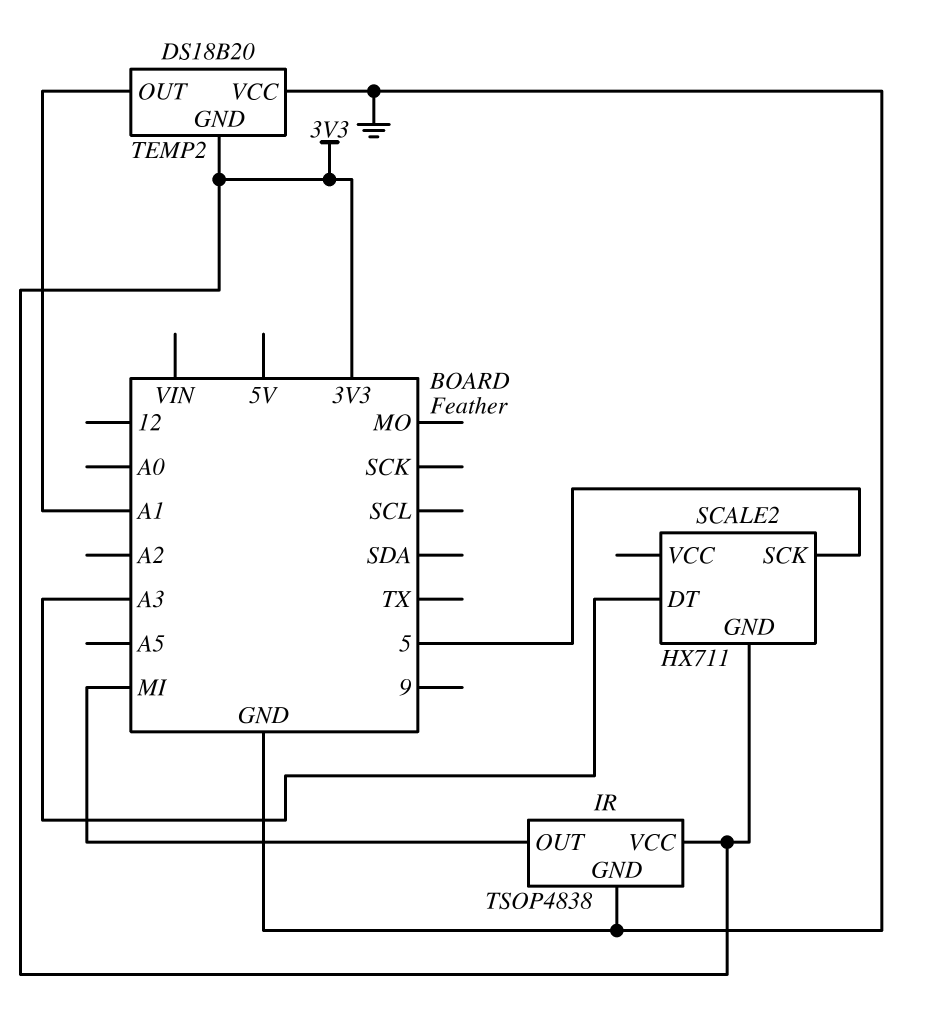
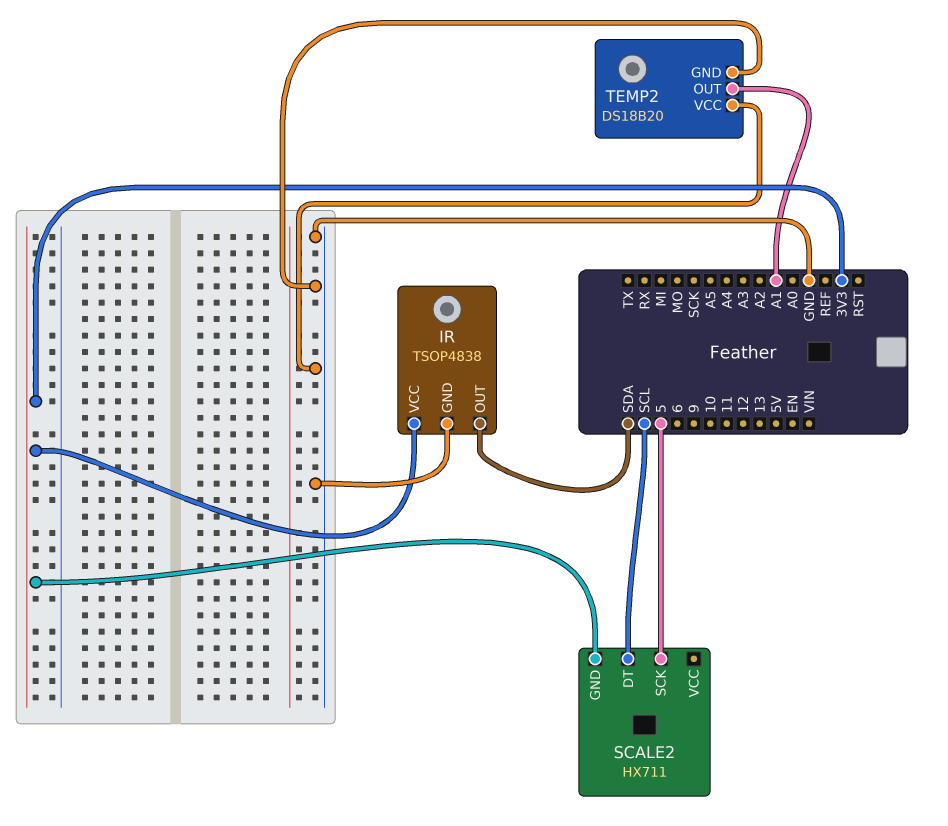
IR pin OUT: MI -> SDA
SCALE2 pin DT: A3 -> SCL
TEMP2 pin GND: 3V3 -> GND

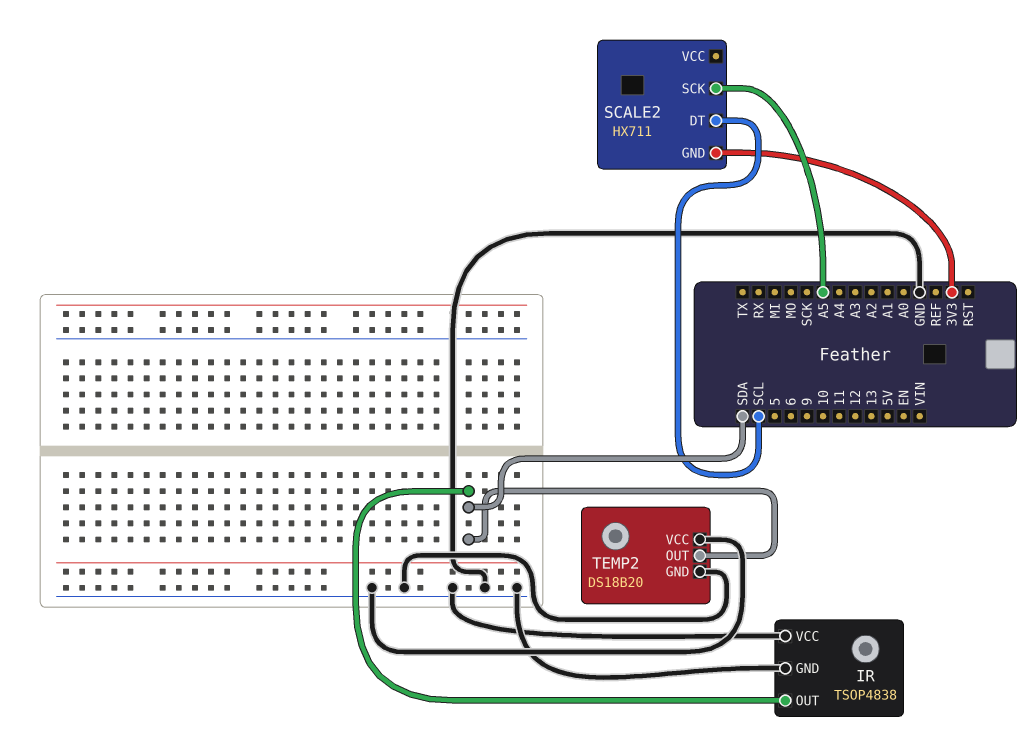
IR pin VCC: 3V3 -> GND
SCALE2 pin SCK: 5 -> A5
TEMP2 pin OUT: A1 -> SDA

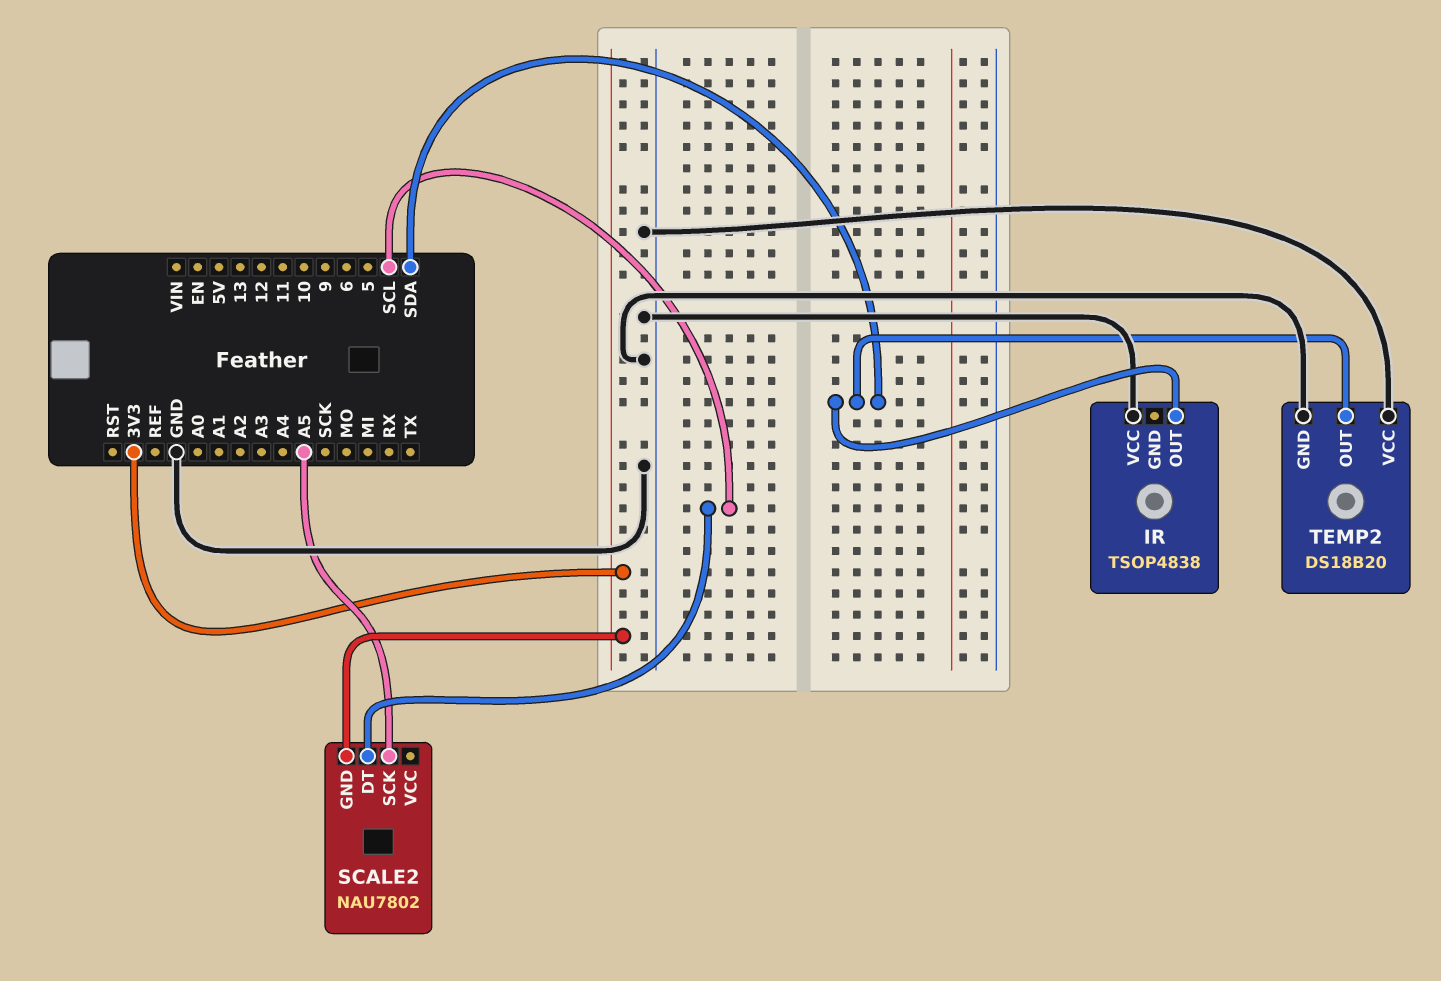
IR pin GND: GND -> none
SCALE2: HX711 -> NAU7802

